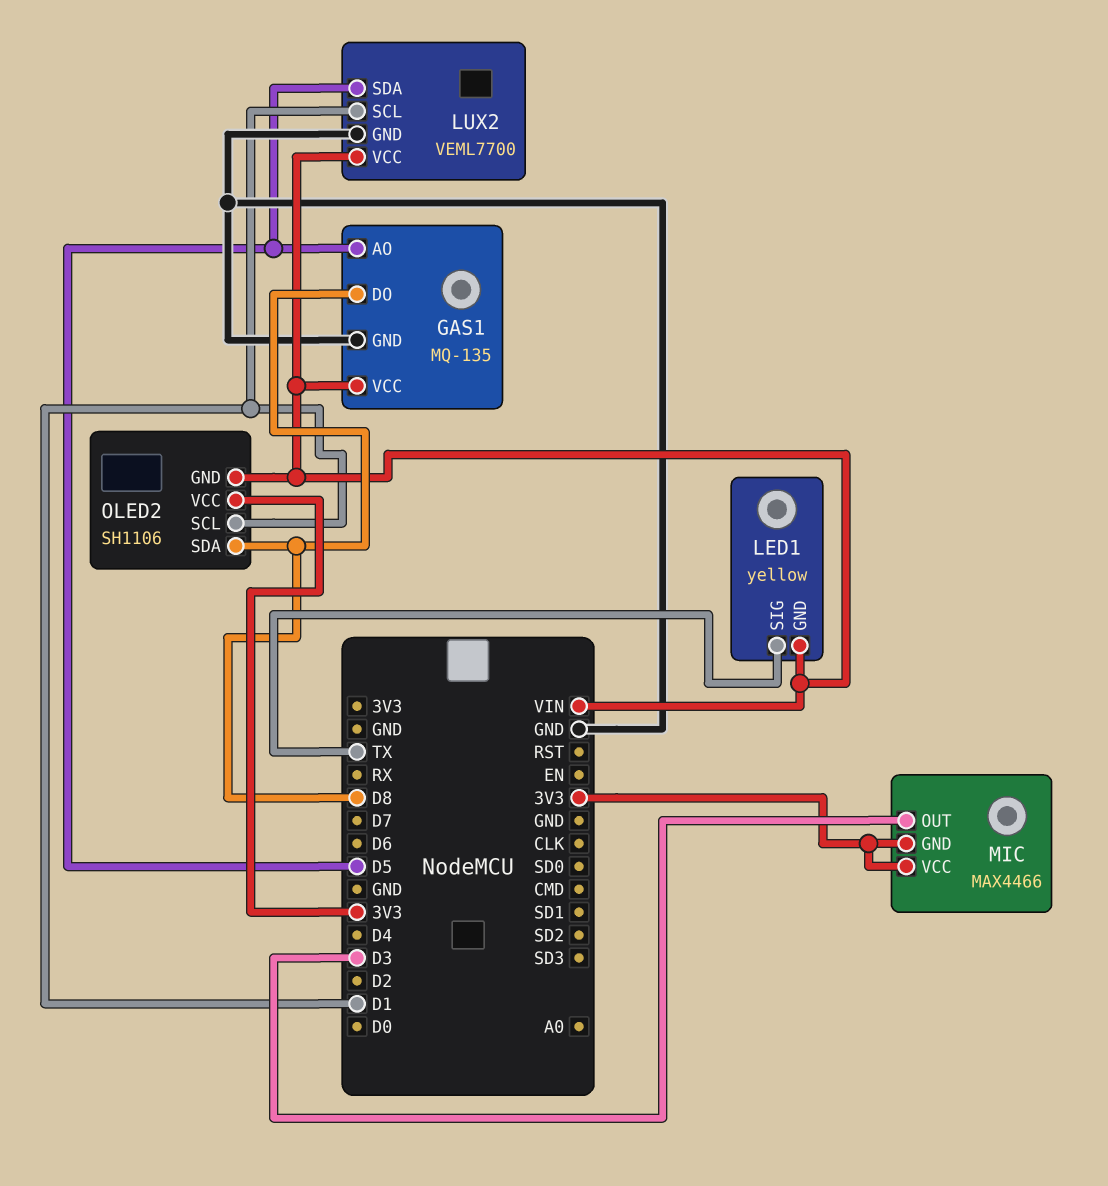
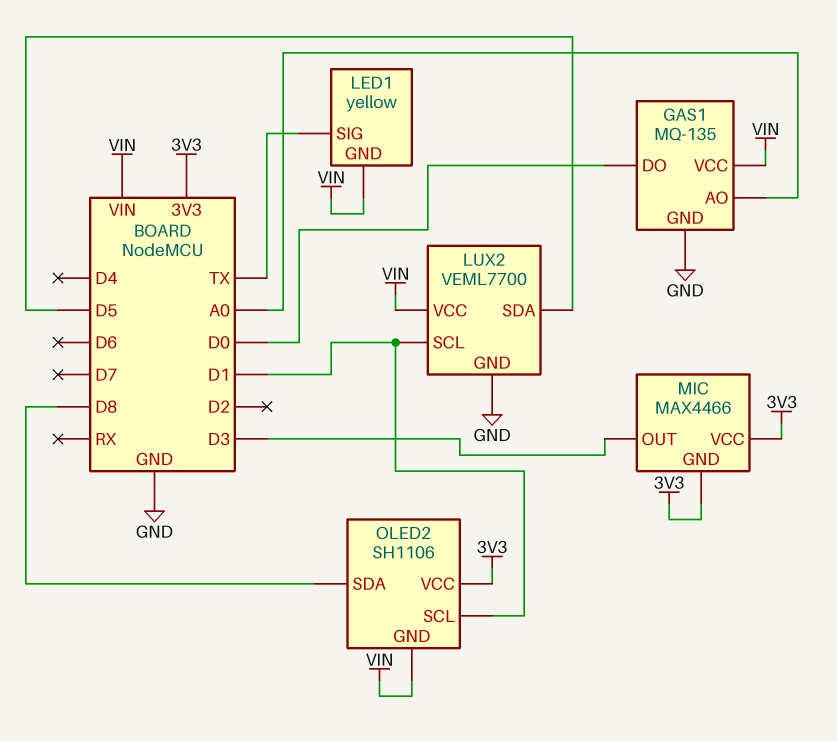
GAS1 pin AO: D5 -> A0
GAS1 pin DO: D8 -> D0

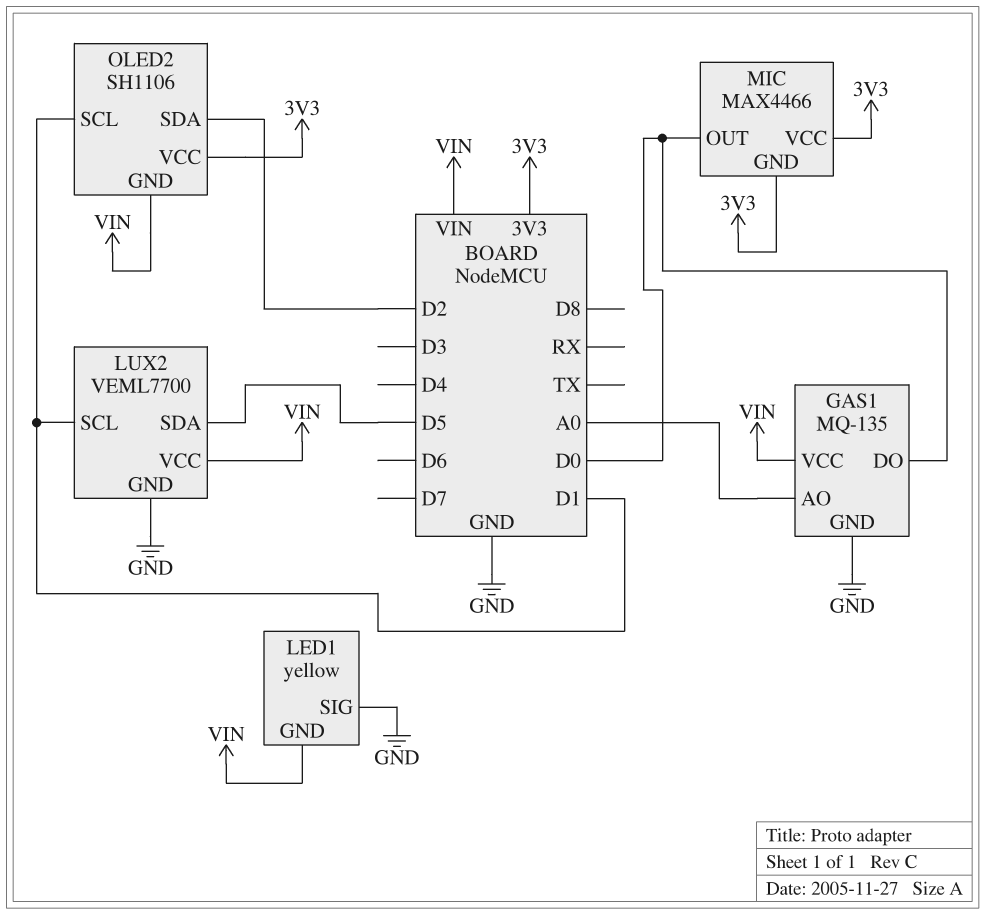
LED1 pin SIG: TX -> GND
MIC pin OUT: D3 -> D0
OLED2 pin SDA: D8 -> D2

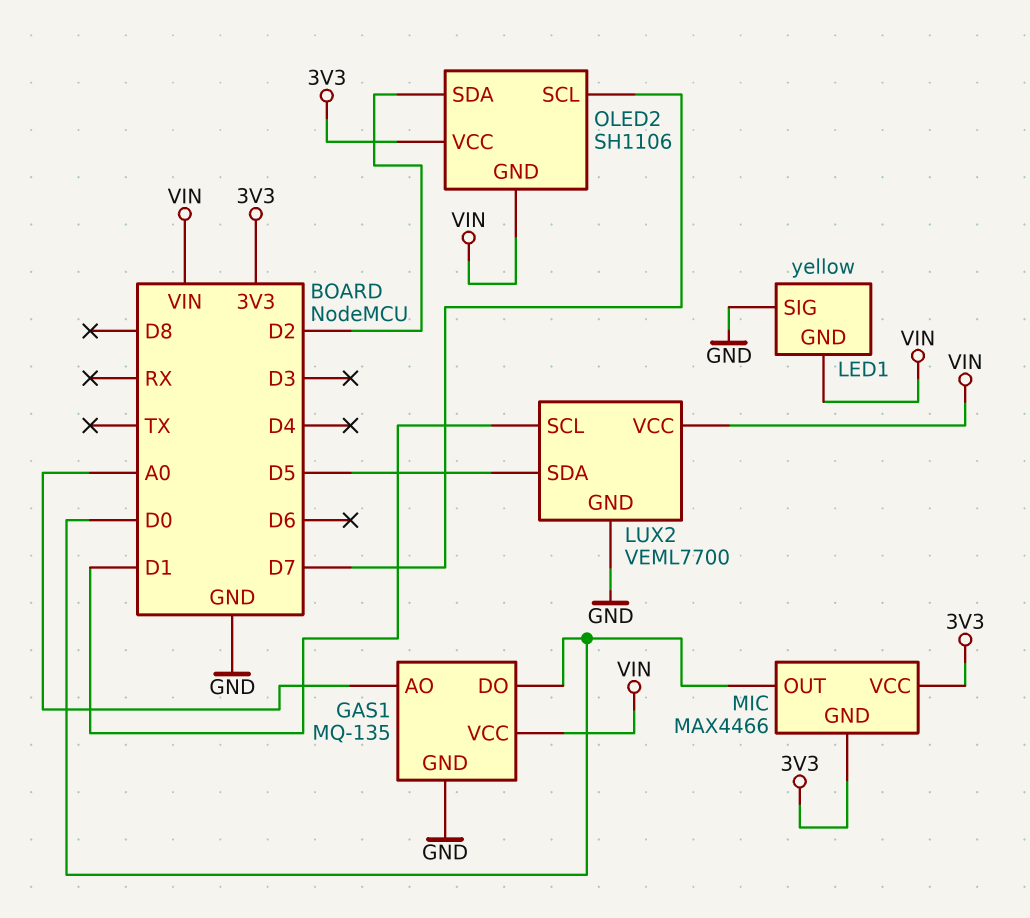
OLED2 pin SCL: D1 -> D7

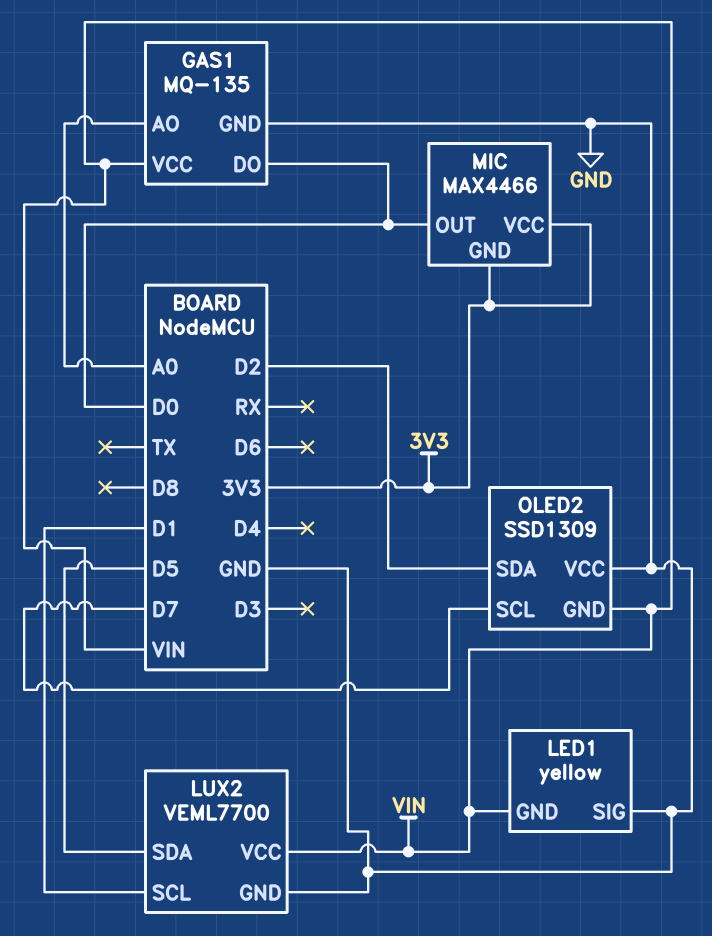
OLED2: SH1106 -> SSD1309
OLED2 pin VCC: 3V3 -> GND

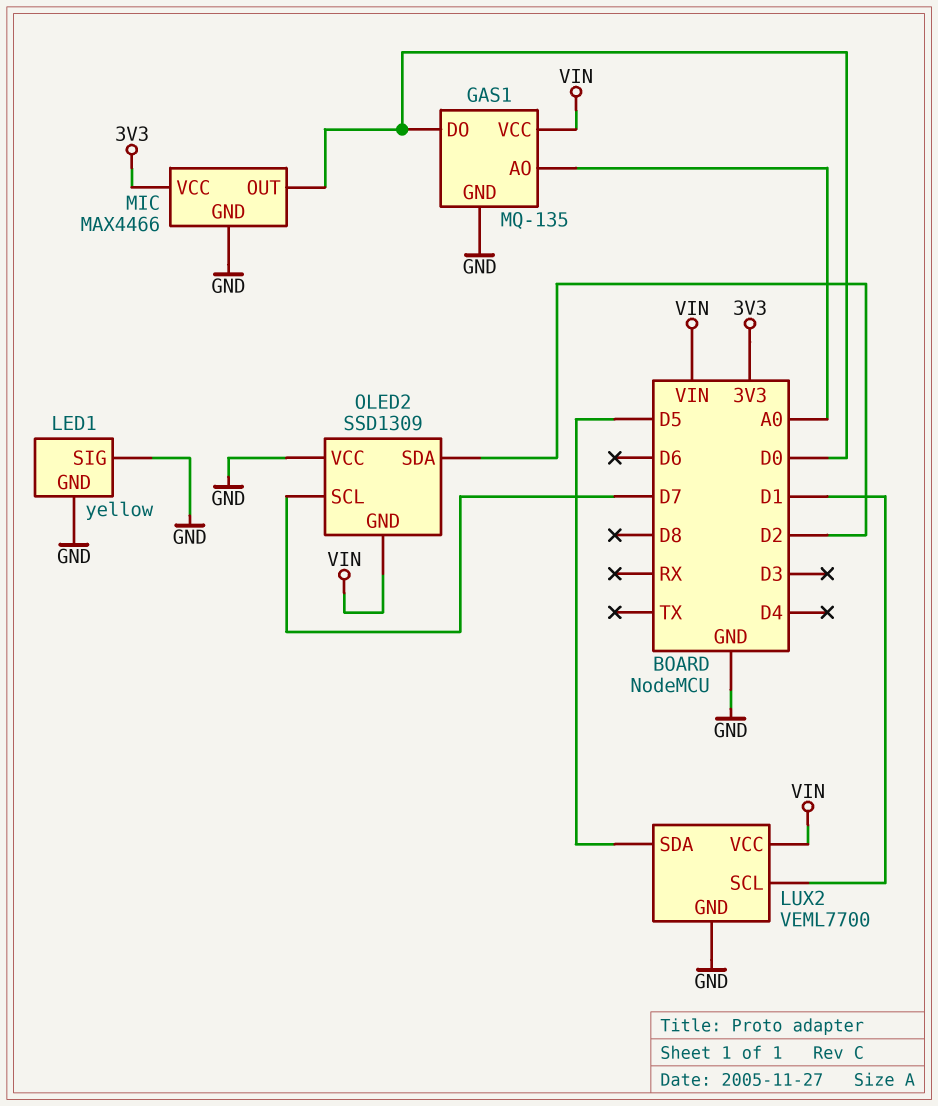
LED1 pin GND: VIN -> GND
MIC pin GND: 3V3 -> GND

